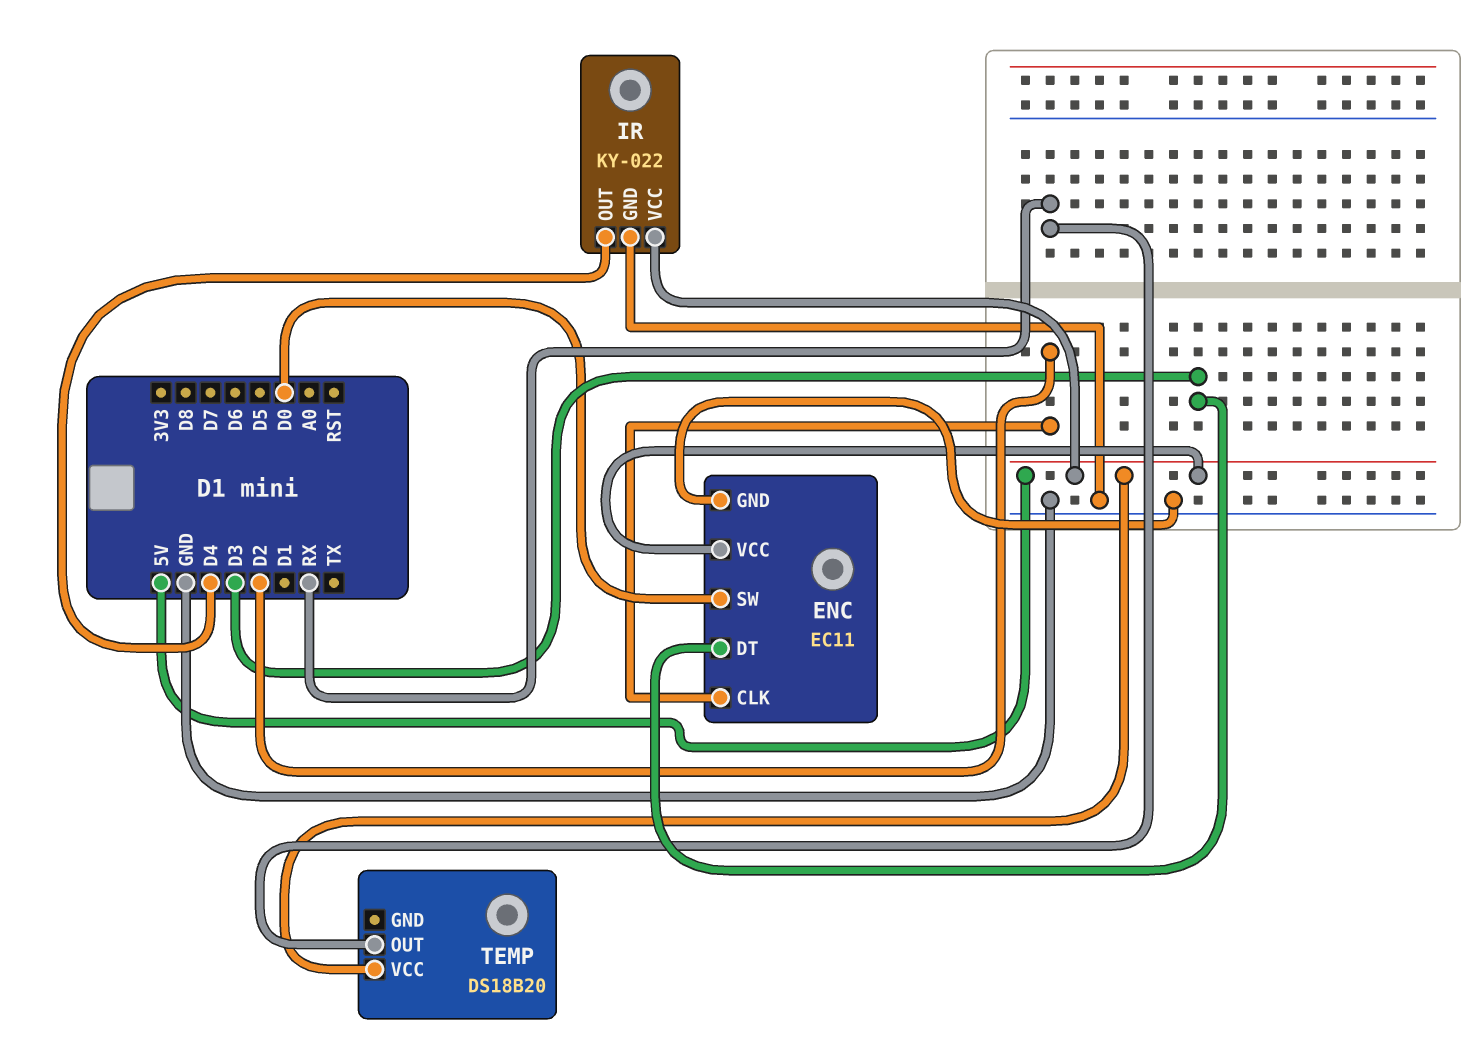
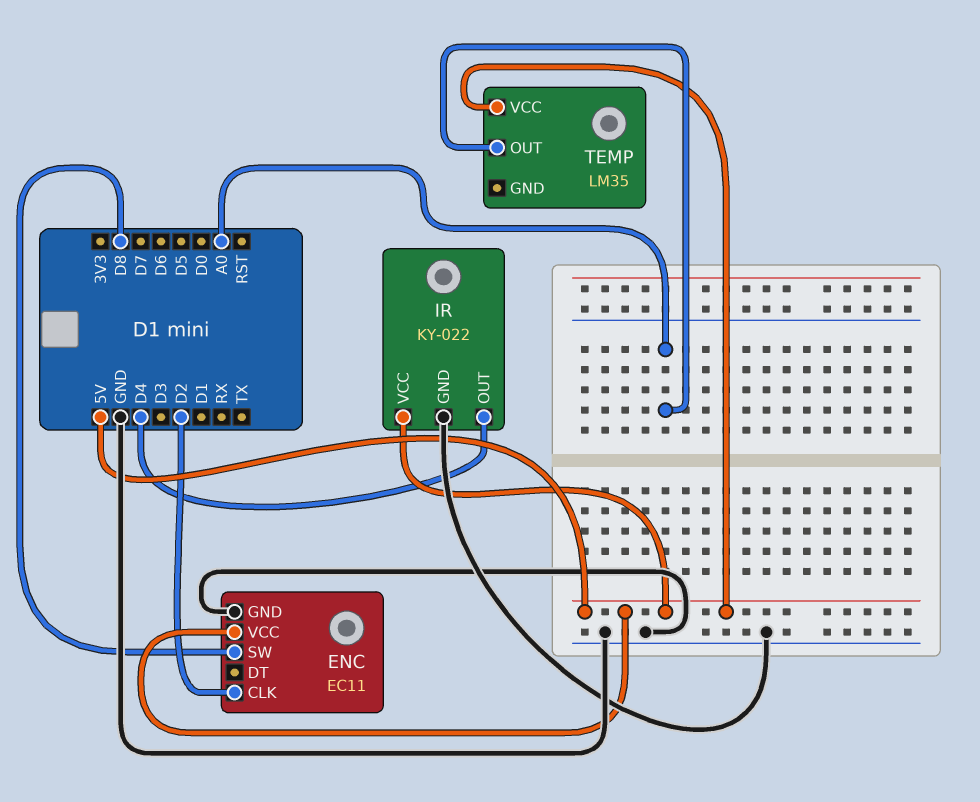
ENC pin DT: D3 -> none
ENC pin SW: D0 -> D8
TEMP: DS18B20 -> LM35
TEMP pin OUT: RX -> A0

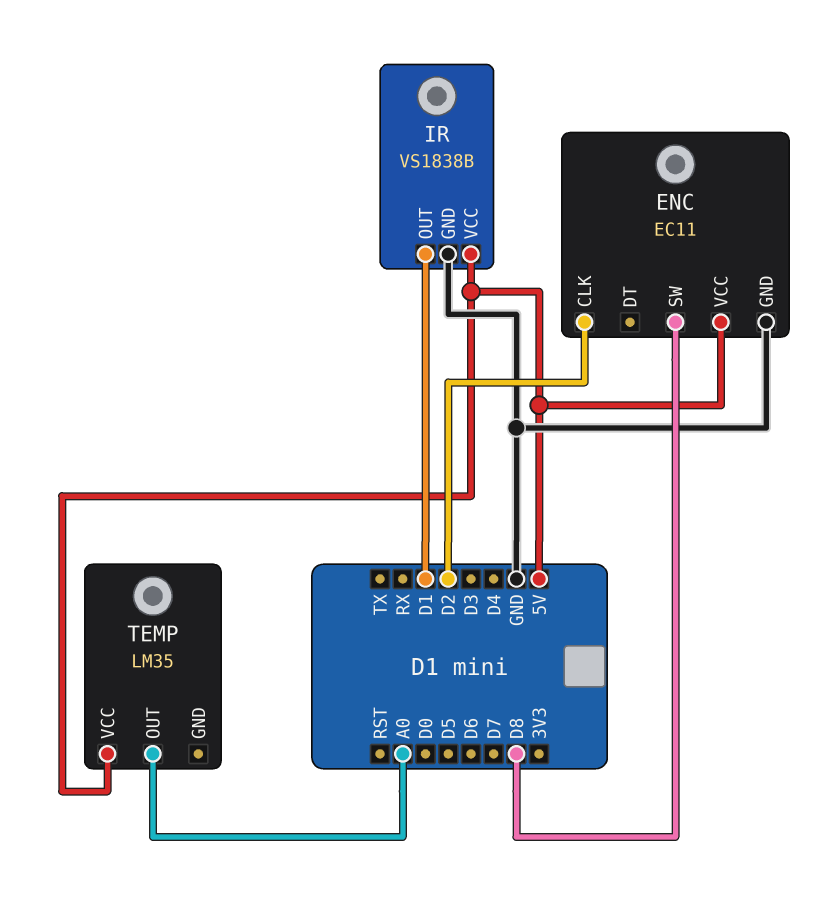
IR: KY-022 -> VS1838B
IR pin OUT: D4 -> D1

